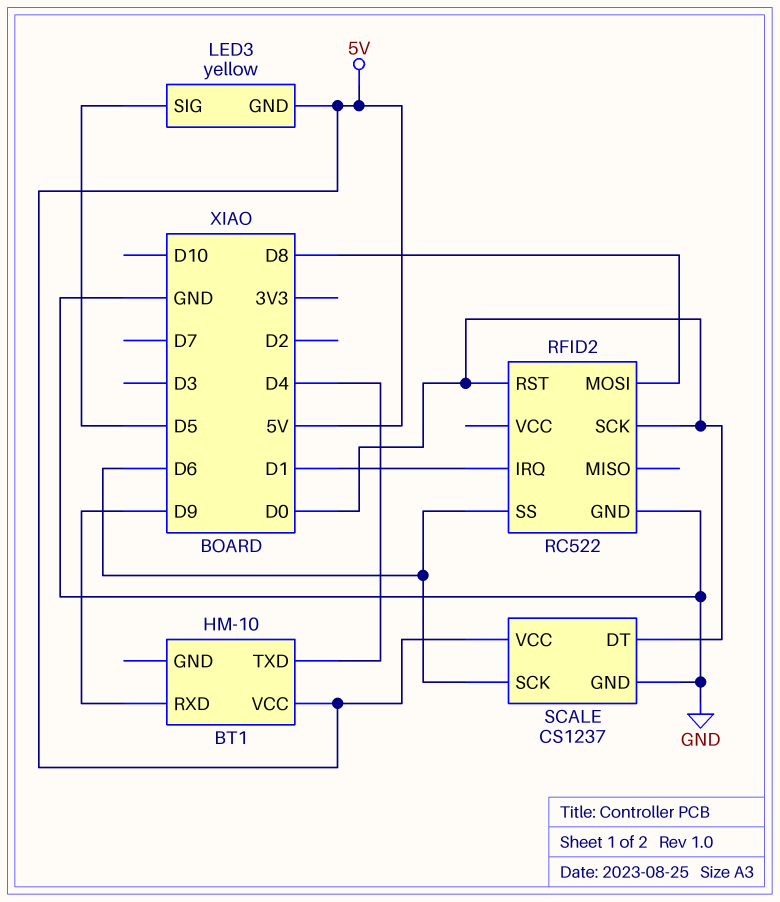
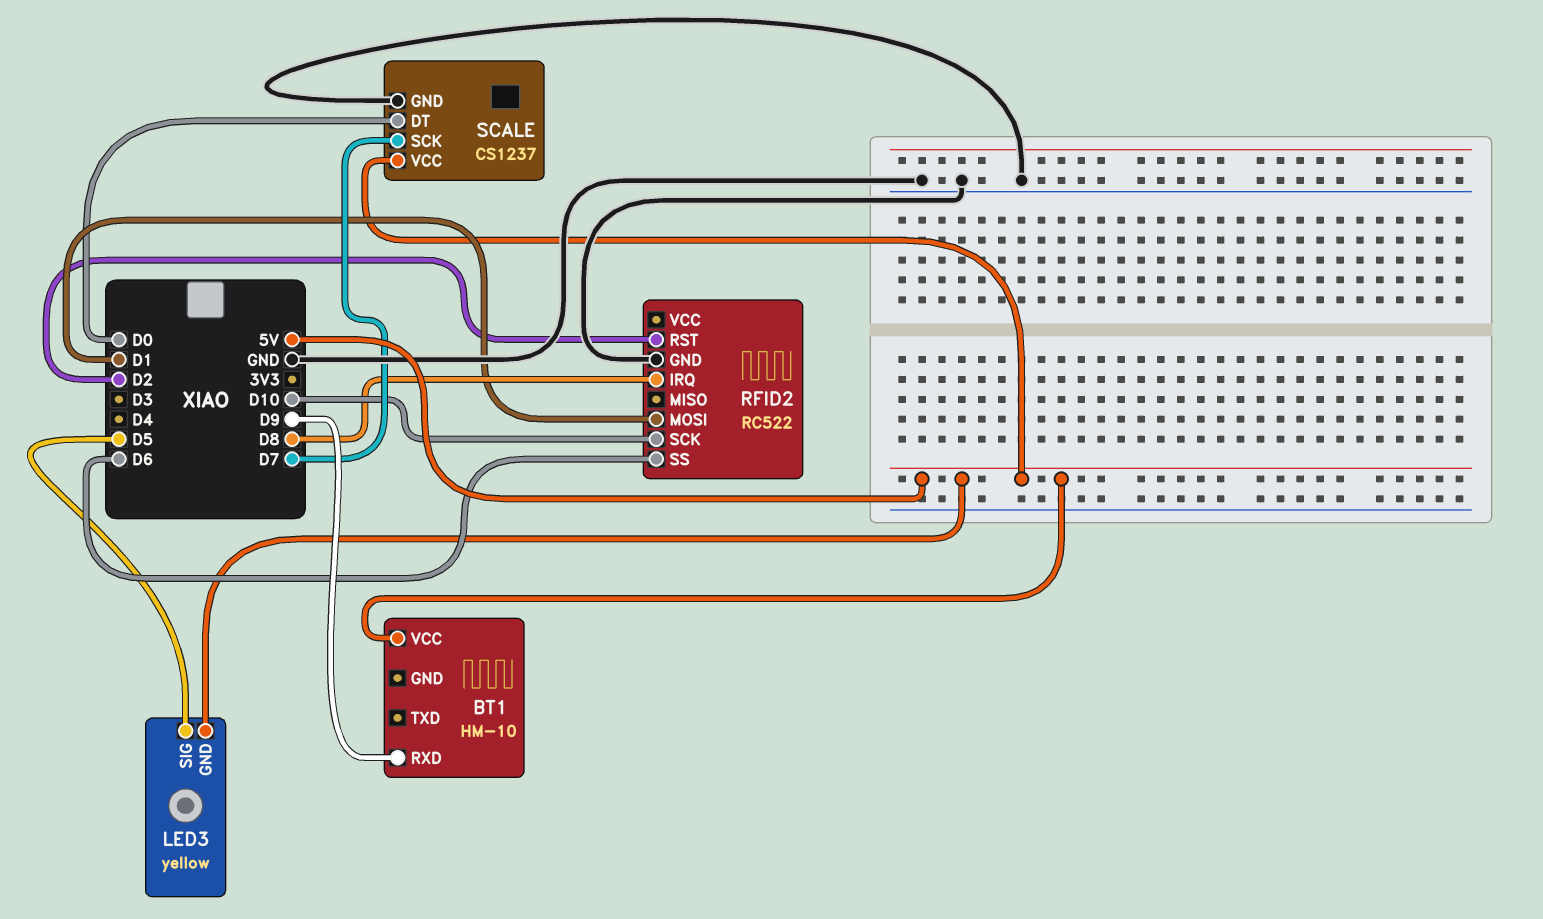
BT1 pin TXD: D4 -> none
RFID2 pin IRQ: D1 -> D8
RFID2 pin MOSI: D8 -> D1
RFID2 pin RST: D0 -> D2
RFID2 pin SCK: D0 -> D10
SCALE pin SCK: D6 -> D7

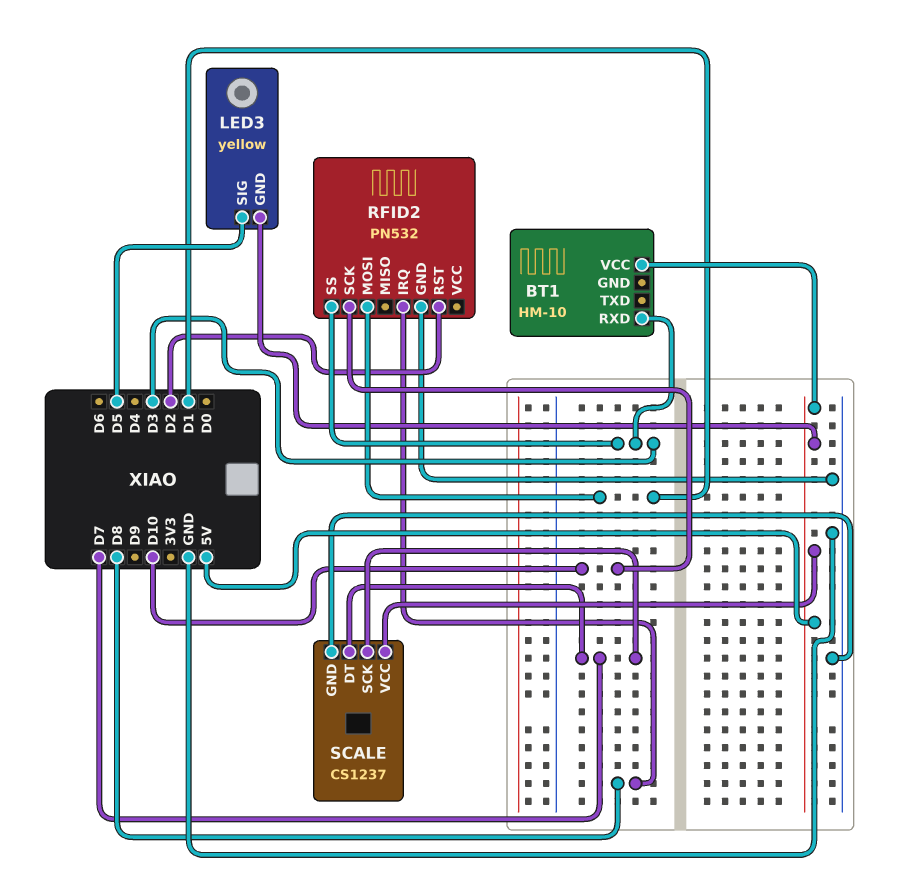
BT1 pin RXD: D9 -> D3
RFID2: RC522 -> PN532
RFID2 pin SS: D6 -> D3
SCALE pin DT: D0 -> D7

